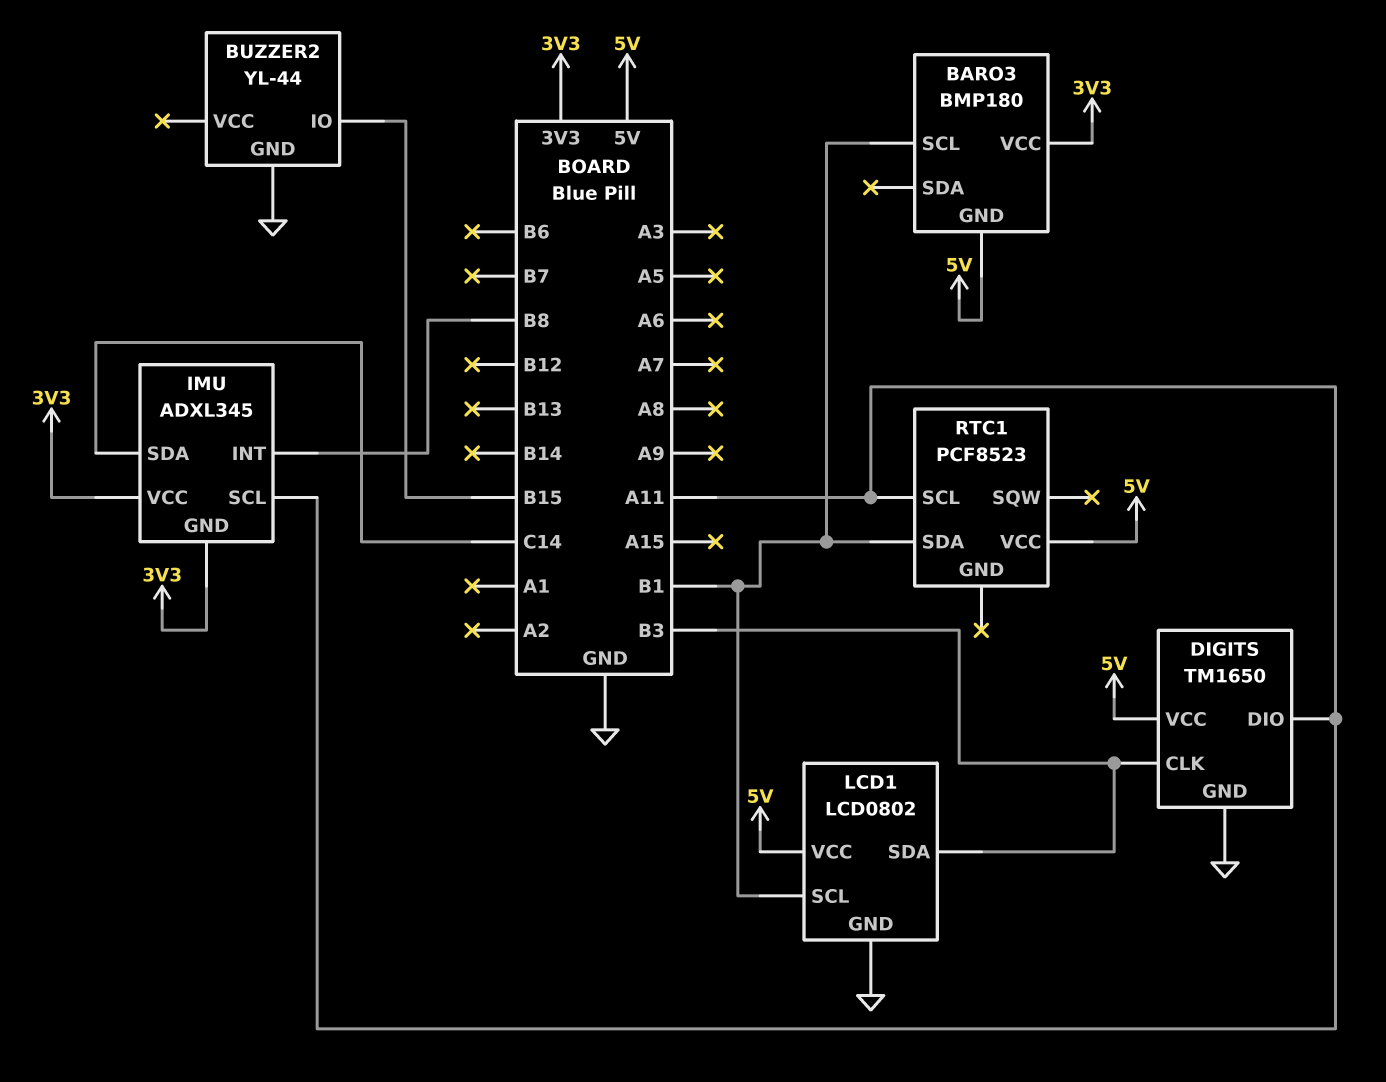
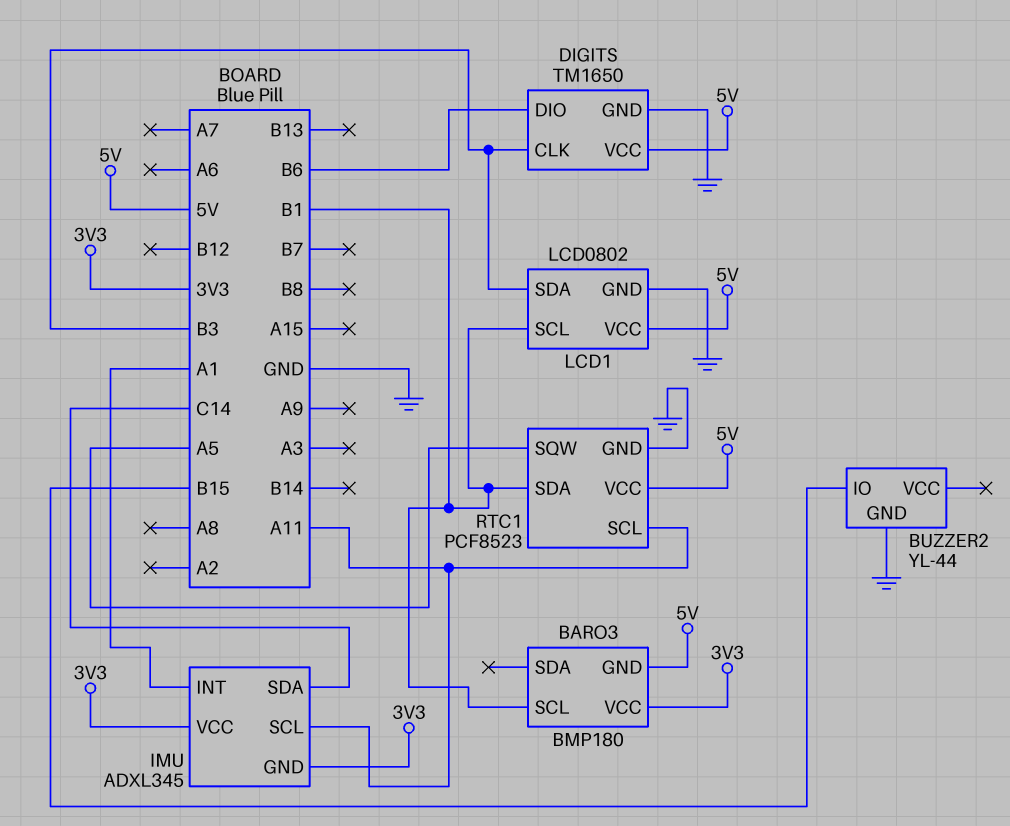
DIGITS pin DIO: A11 -> B6
IMU pin INT: B8 -> A1
RTC1 pin GND: none -> GND
RTC1 pin SQW: none -> A5

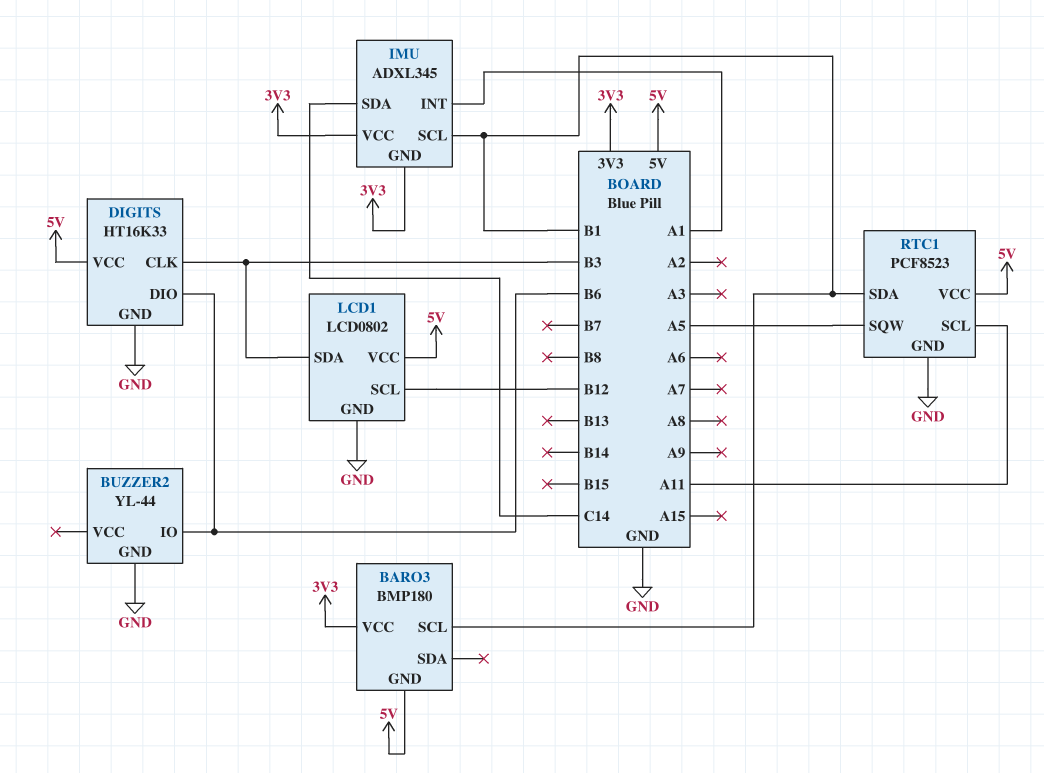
BUZZER2 pin IO: B15 -> B6
DIGITS: TM1650 -> HT16K33
IMU pin SCL: A11 -> B1
LCD1 pin SCL: B1 -> B12

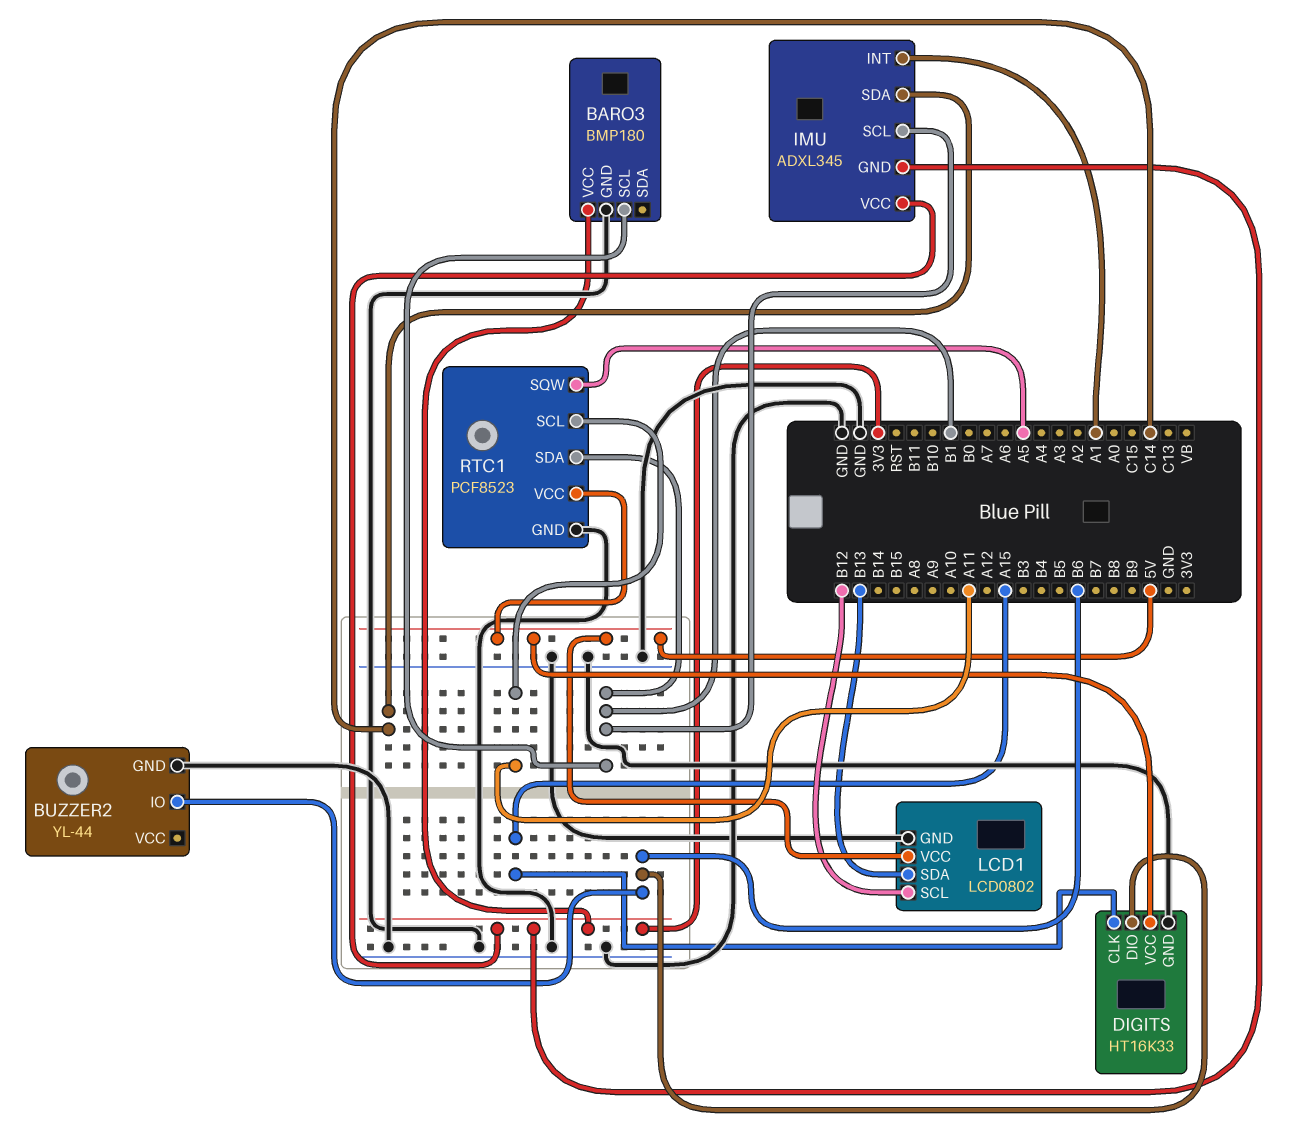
BARO3 pin GND: 5V -> GND
DIGITS pin CLK: B3 -> A15
LCD1 pin SDA: B3 -> B13

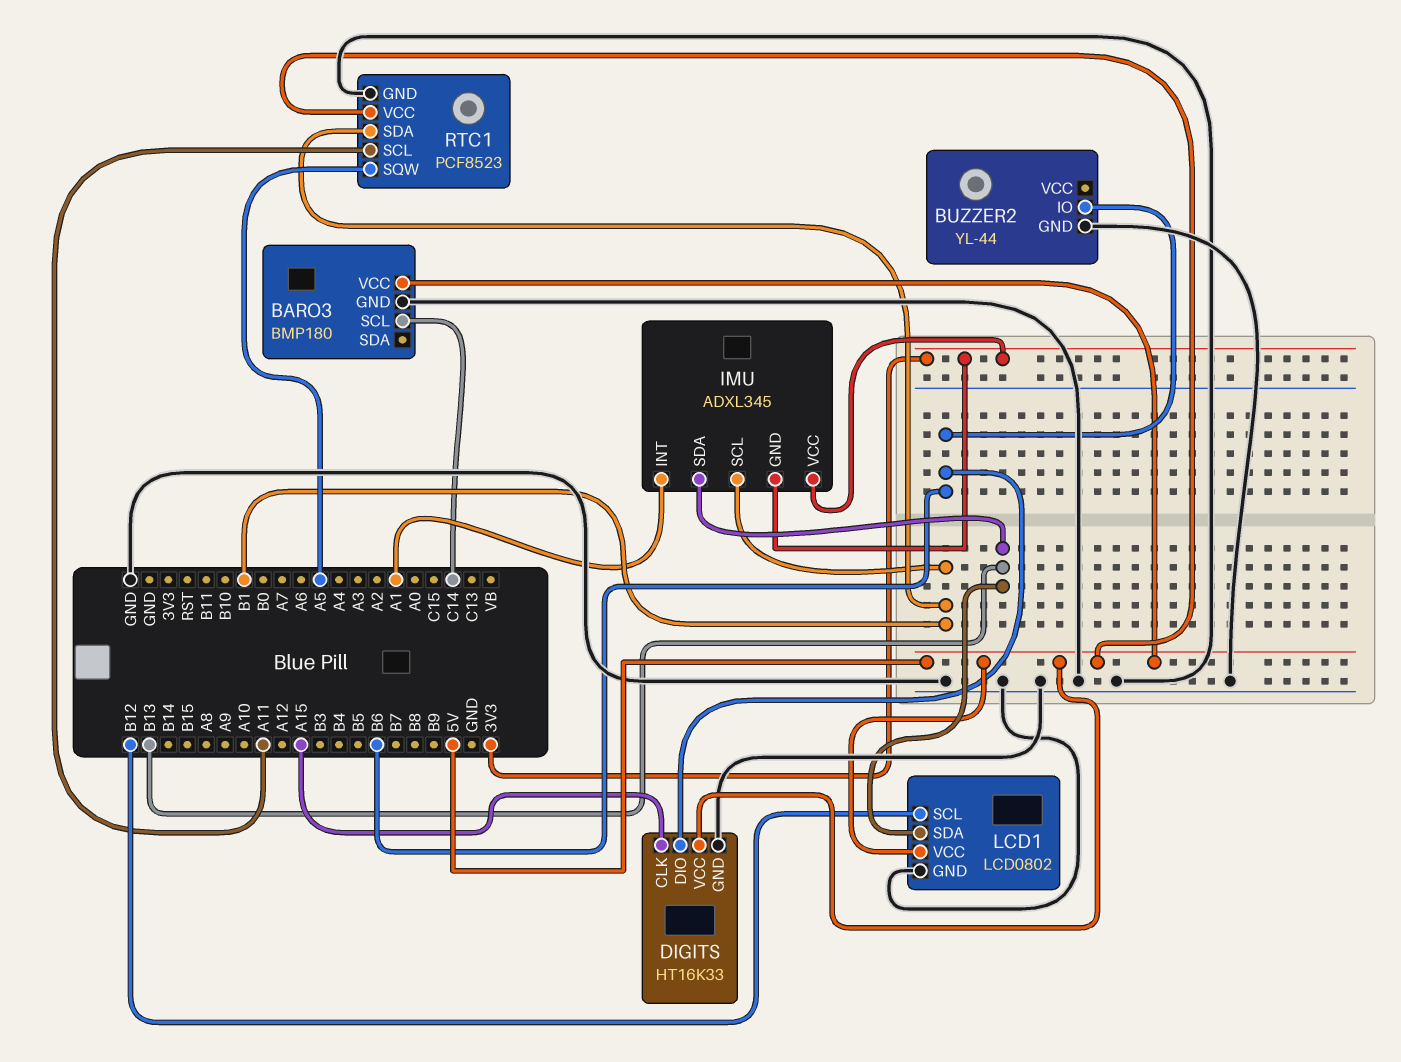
BARO3 pin SCL: B1 -> C14
BARO3 pin VCC: 3V3 -> 5V
IMU pin SDA: C14 -> B13

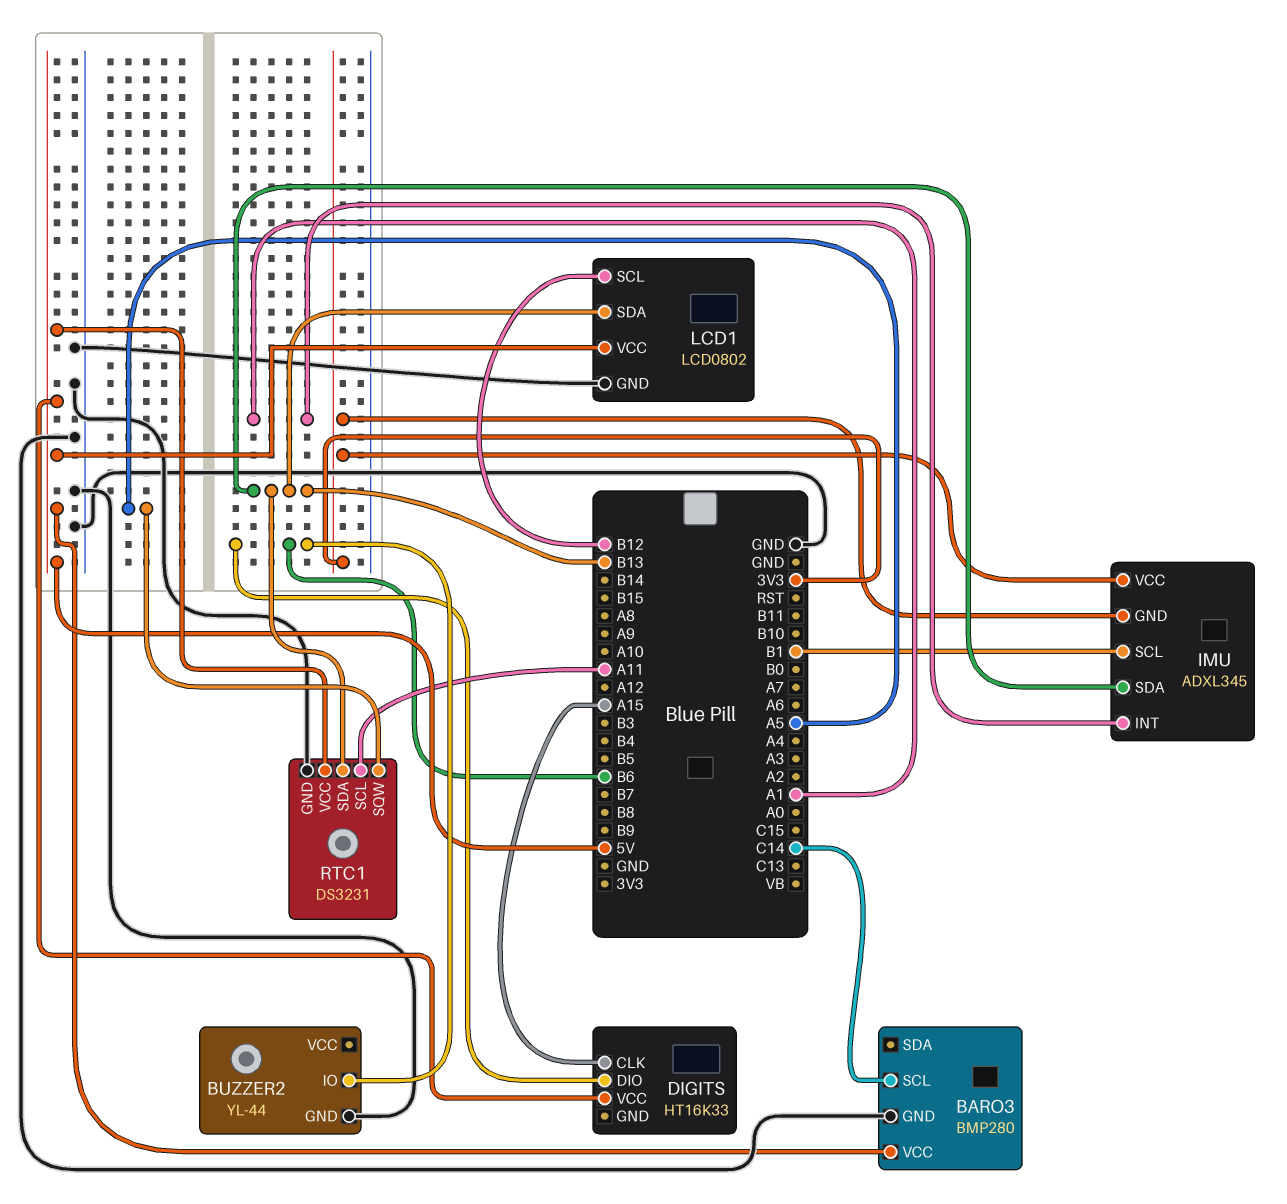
BARO3: BMP180 -> BMP280
DIGITS pin GND: GND -> none
RTC1: PCF8523 -> DS3231
RTC1 pin SDA: B1 -> B13

